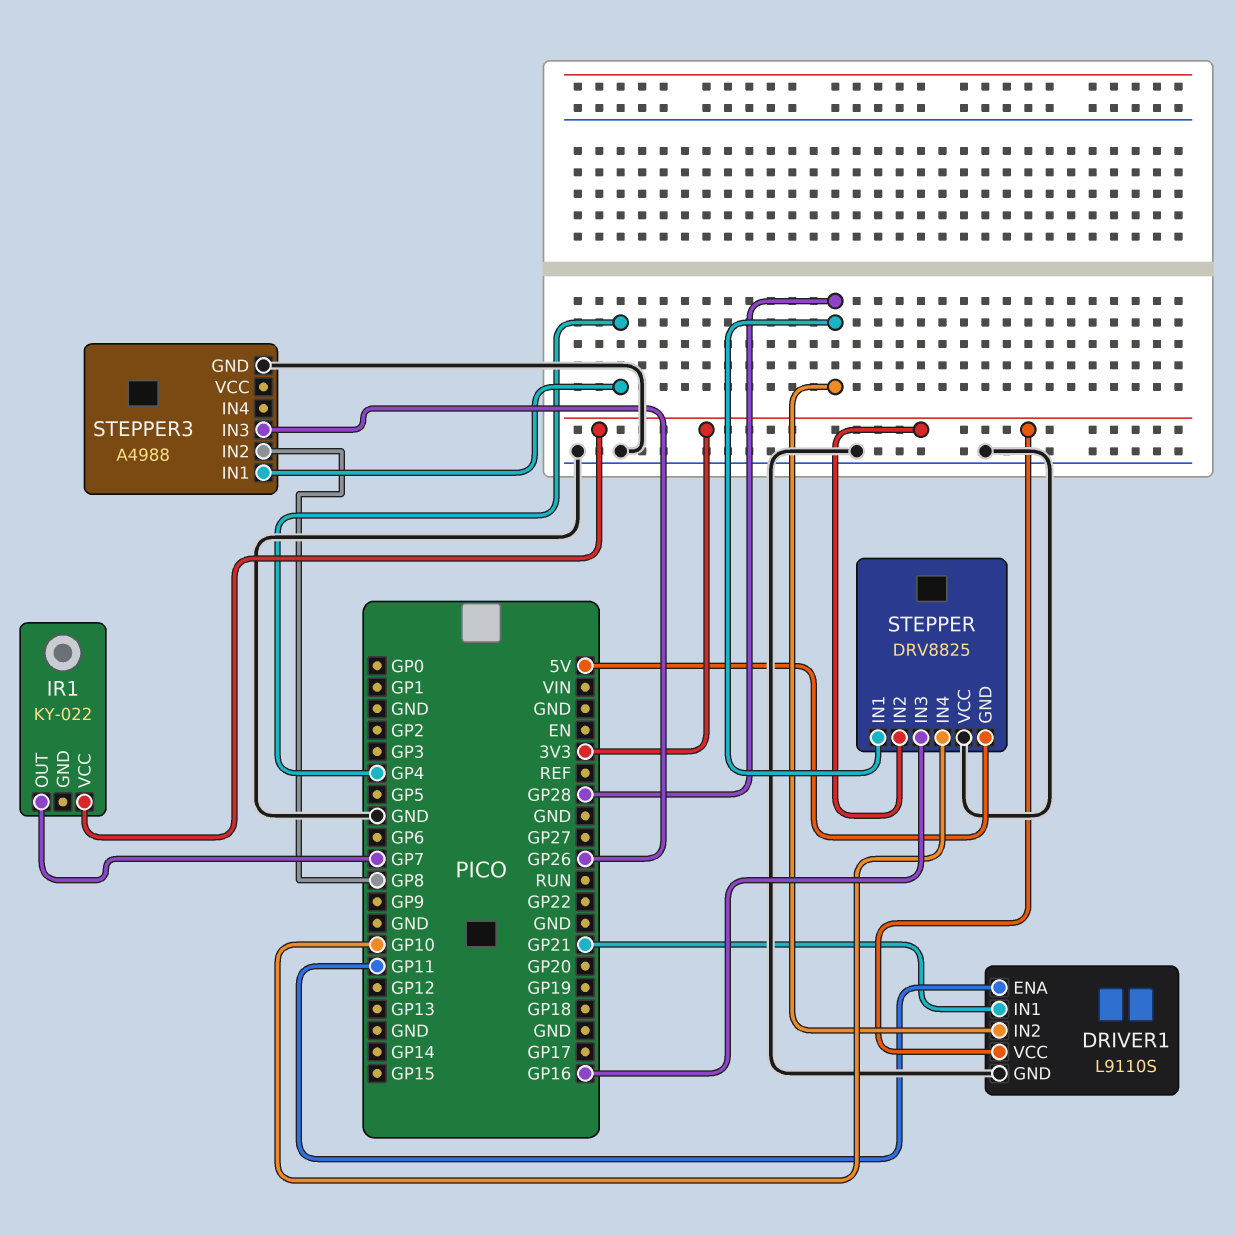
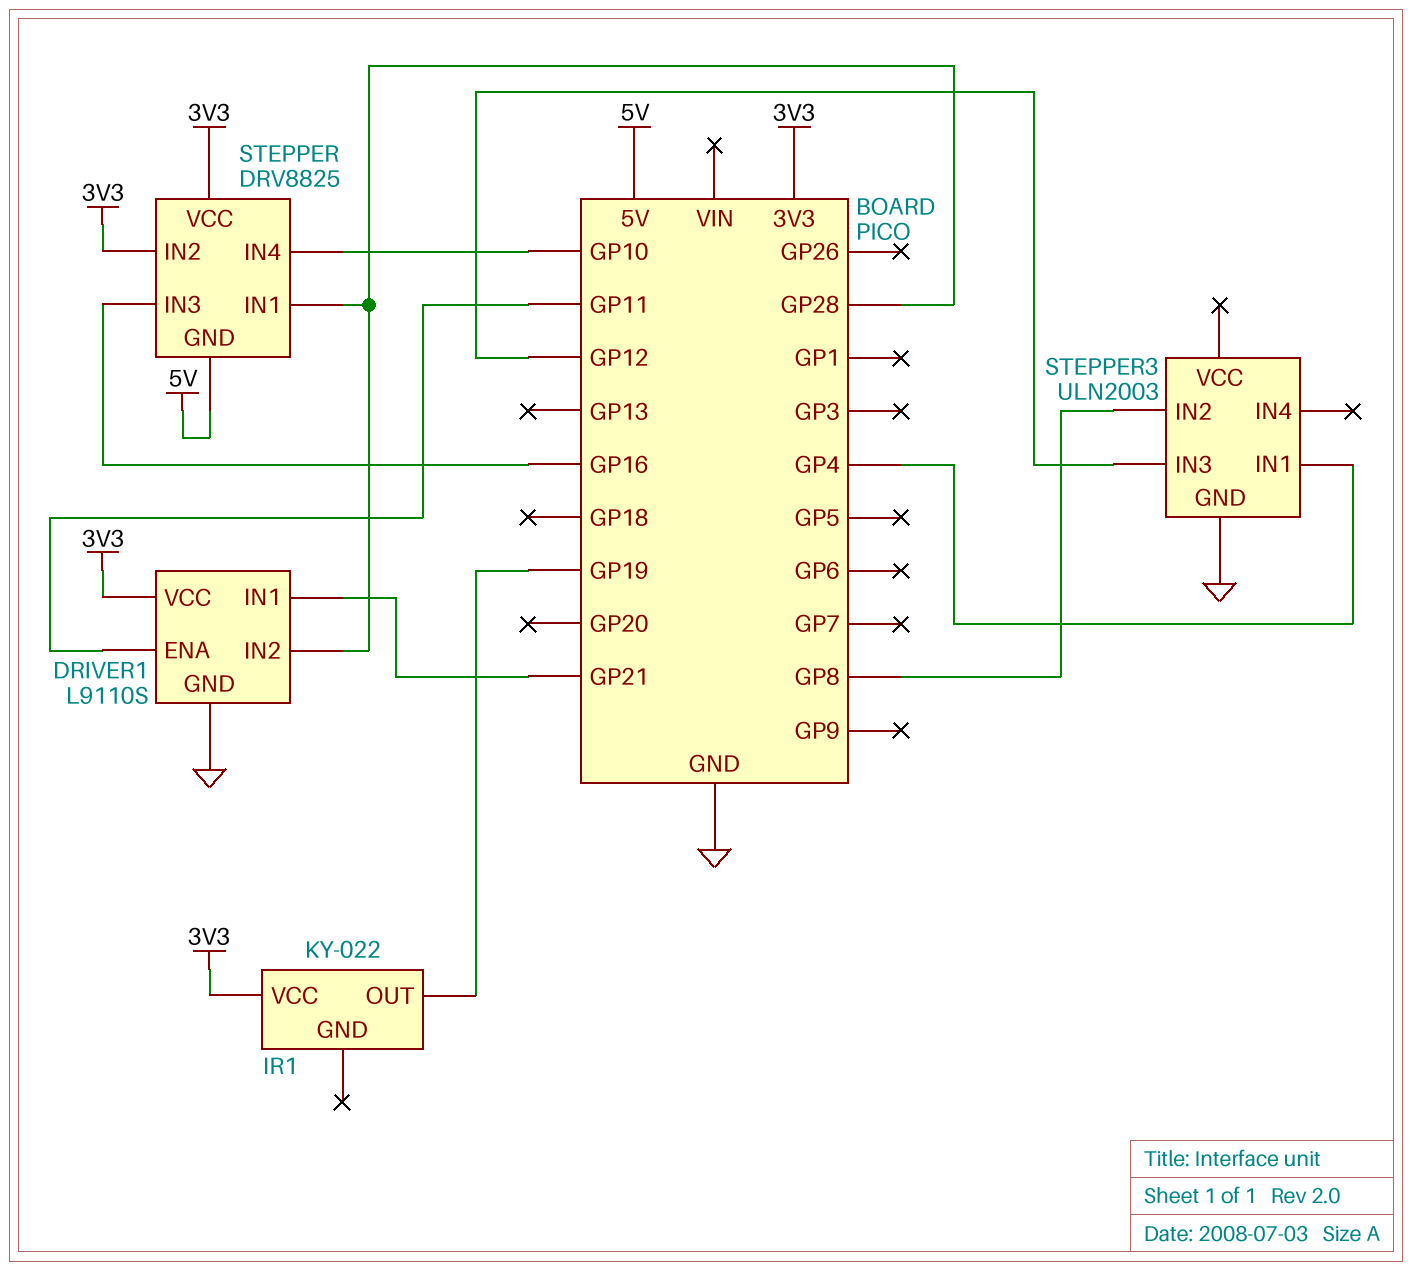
IR1 pin OUT: GP7 -> GP19
STEPPER pin VCC: GND -> 3V3
STEPPER3: A4988 -> ULN2003
STEPPER3 pin IN3: GP26 -> GP12

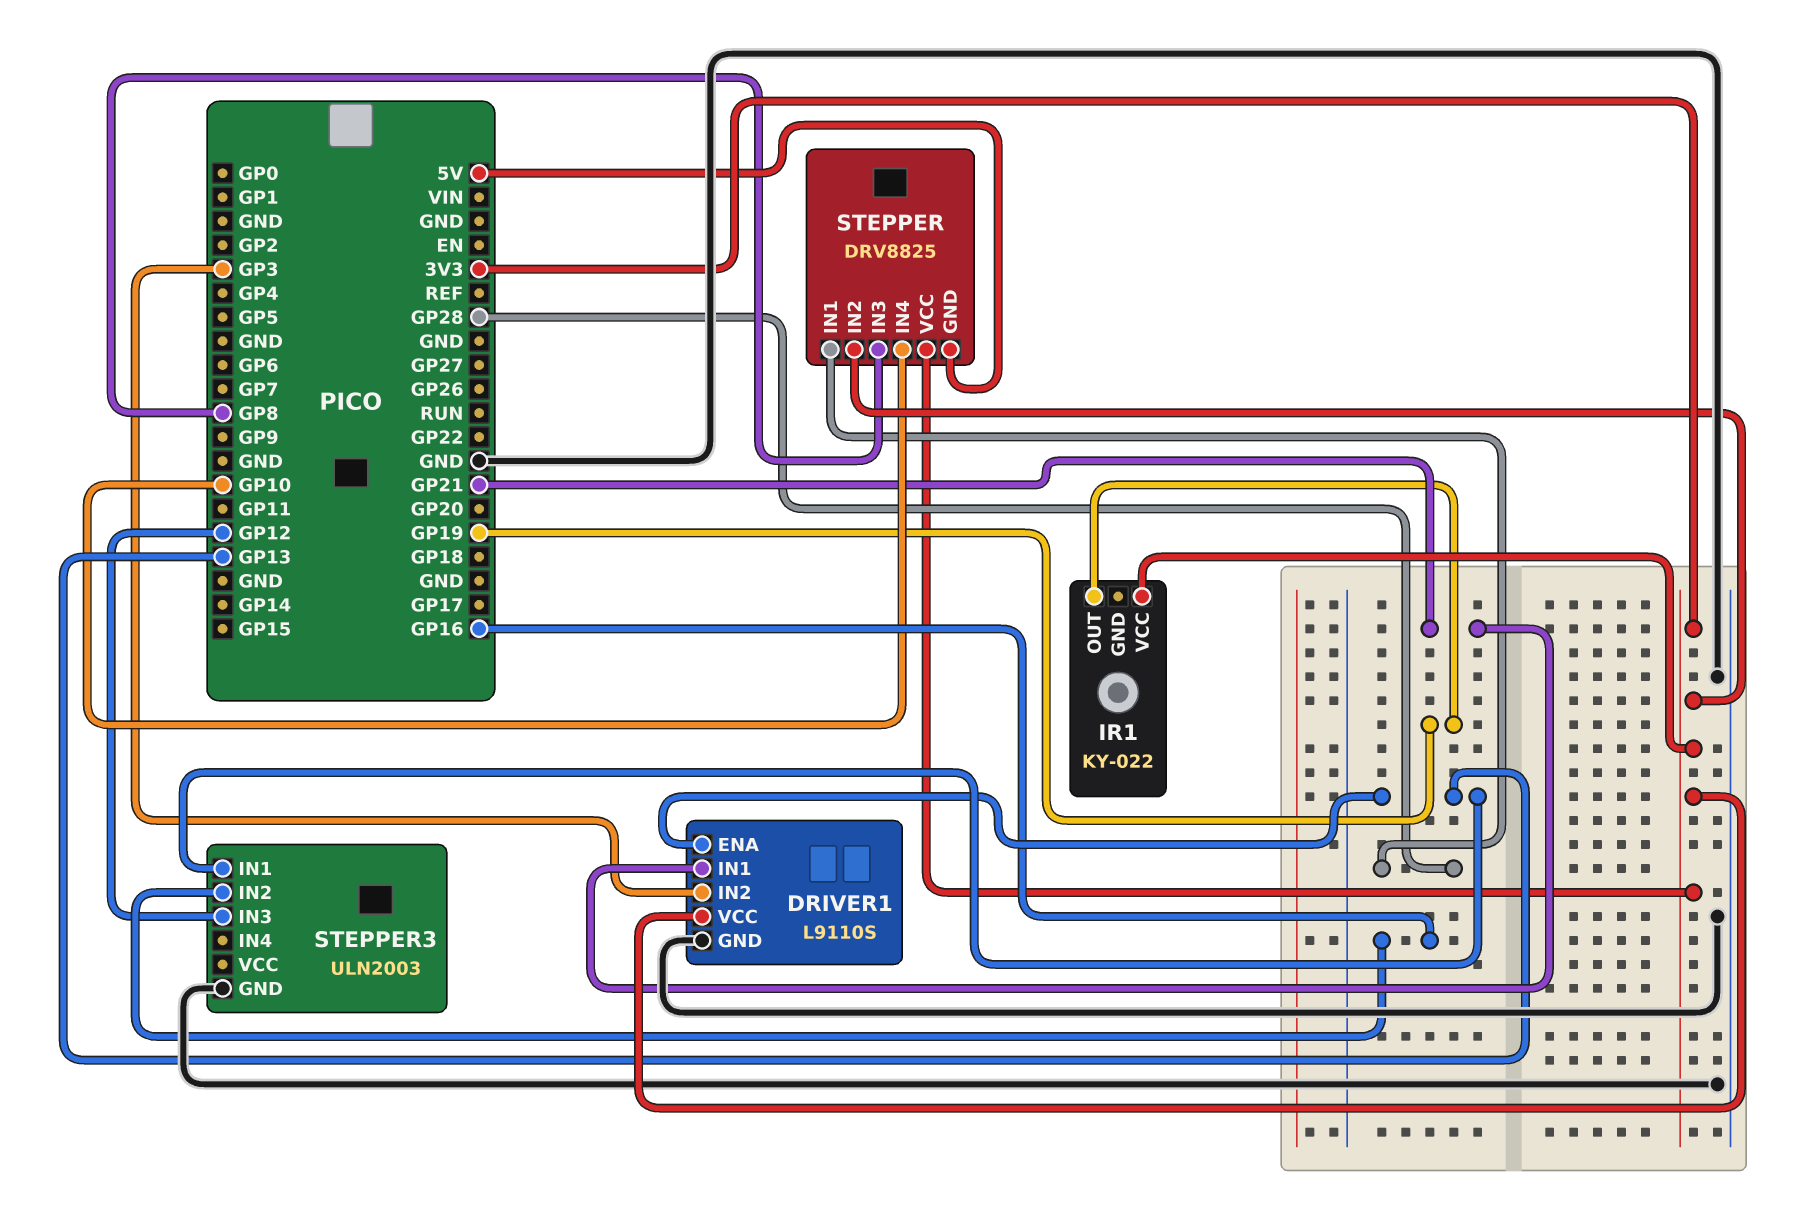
DRIVER1 pin ENA: GP11 -> GP13
DRIVER1 pin IN2: GP28 -> GP3
STEPPER pin IN3: GP16 -> GP8
STEPPER3 pin IN1: GP4 -> GP13
STEPPER3 pin IN2: GP8 -> GP16

